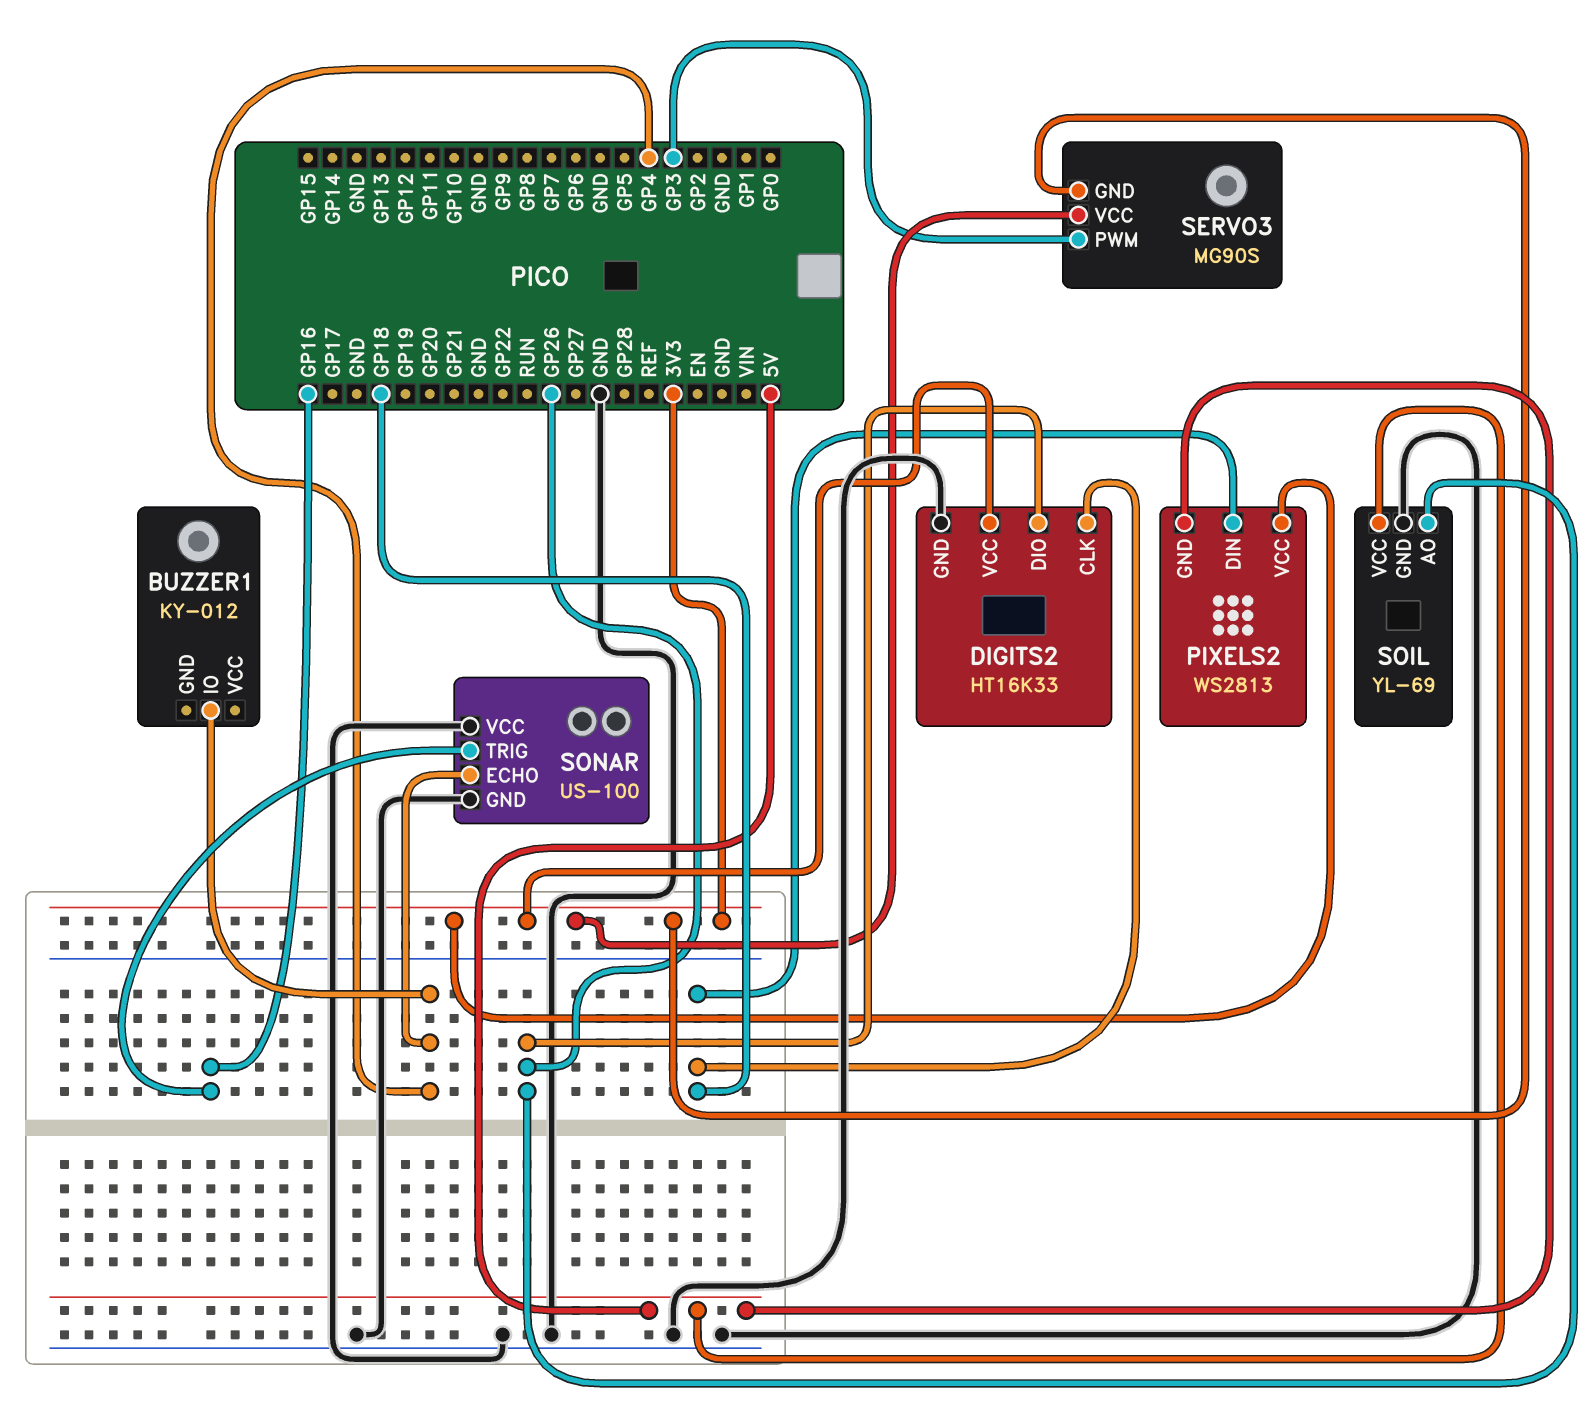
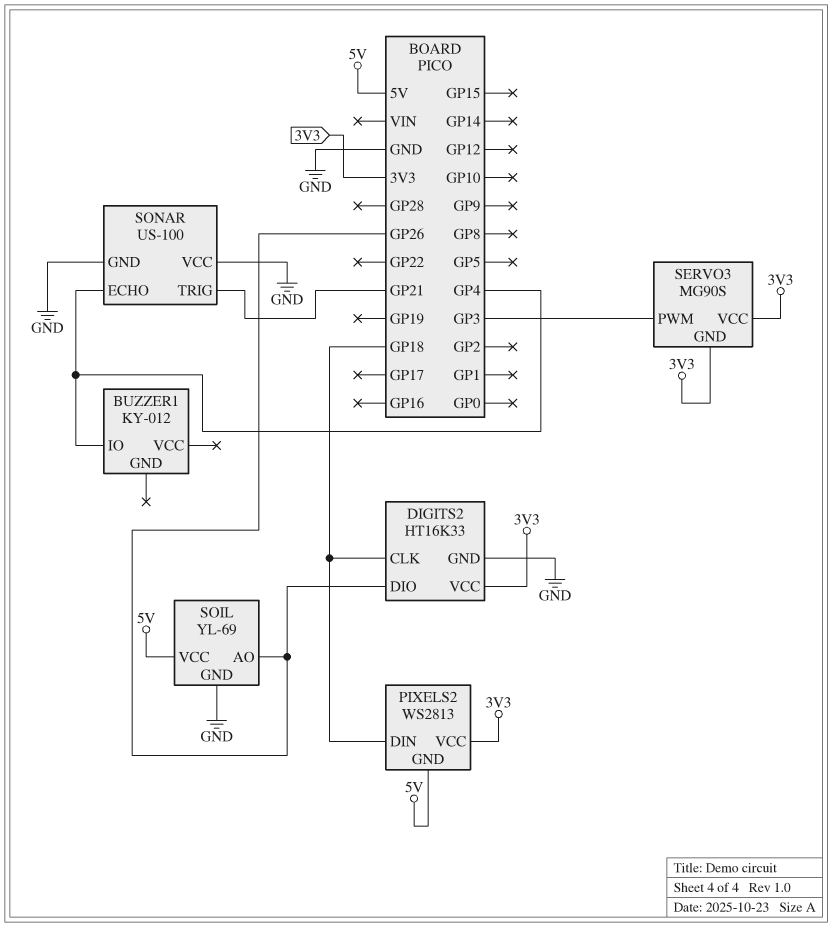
SONAR pin TRIG: GP16 -> GP21

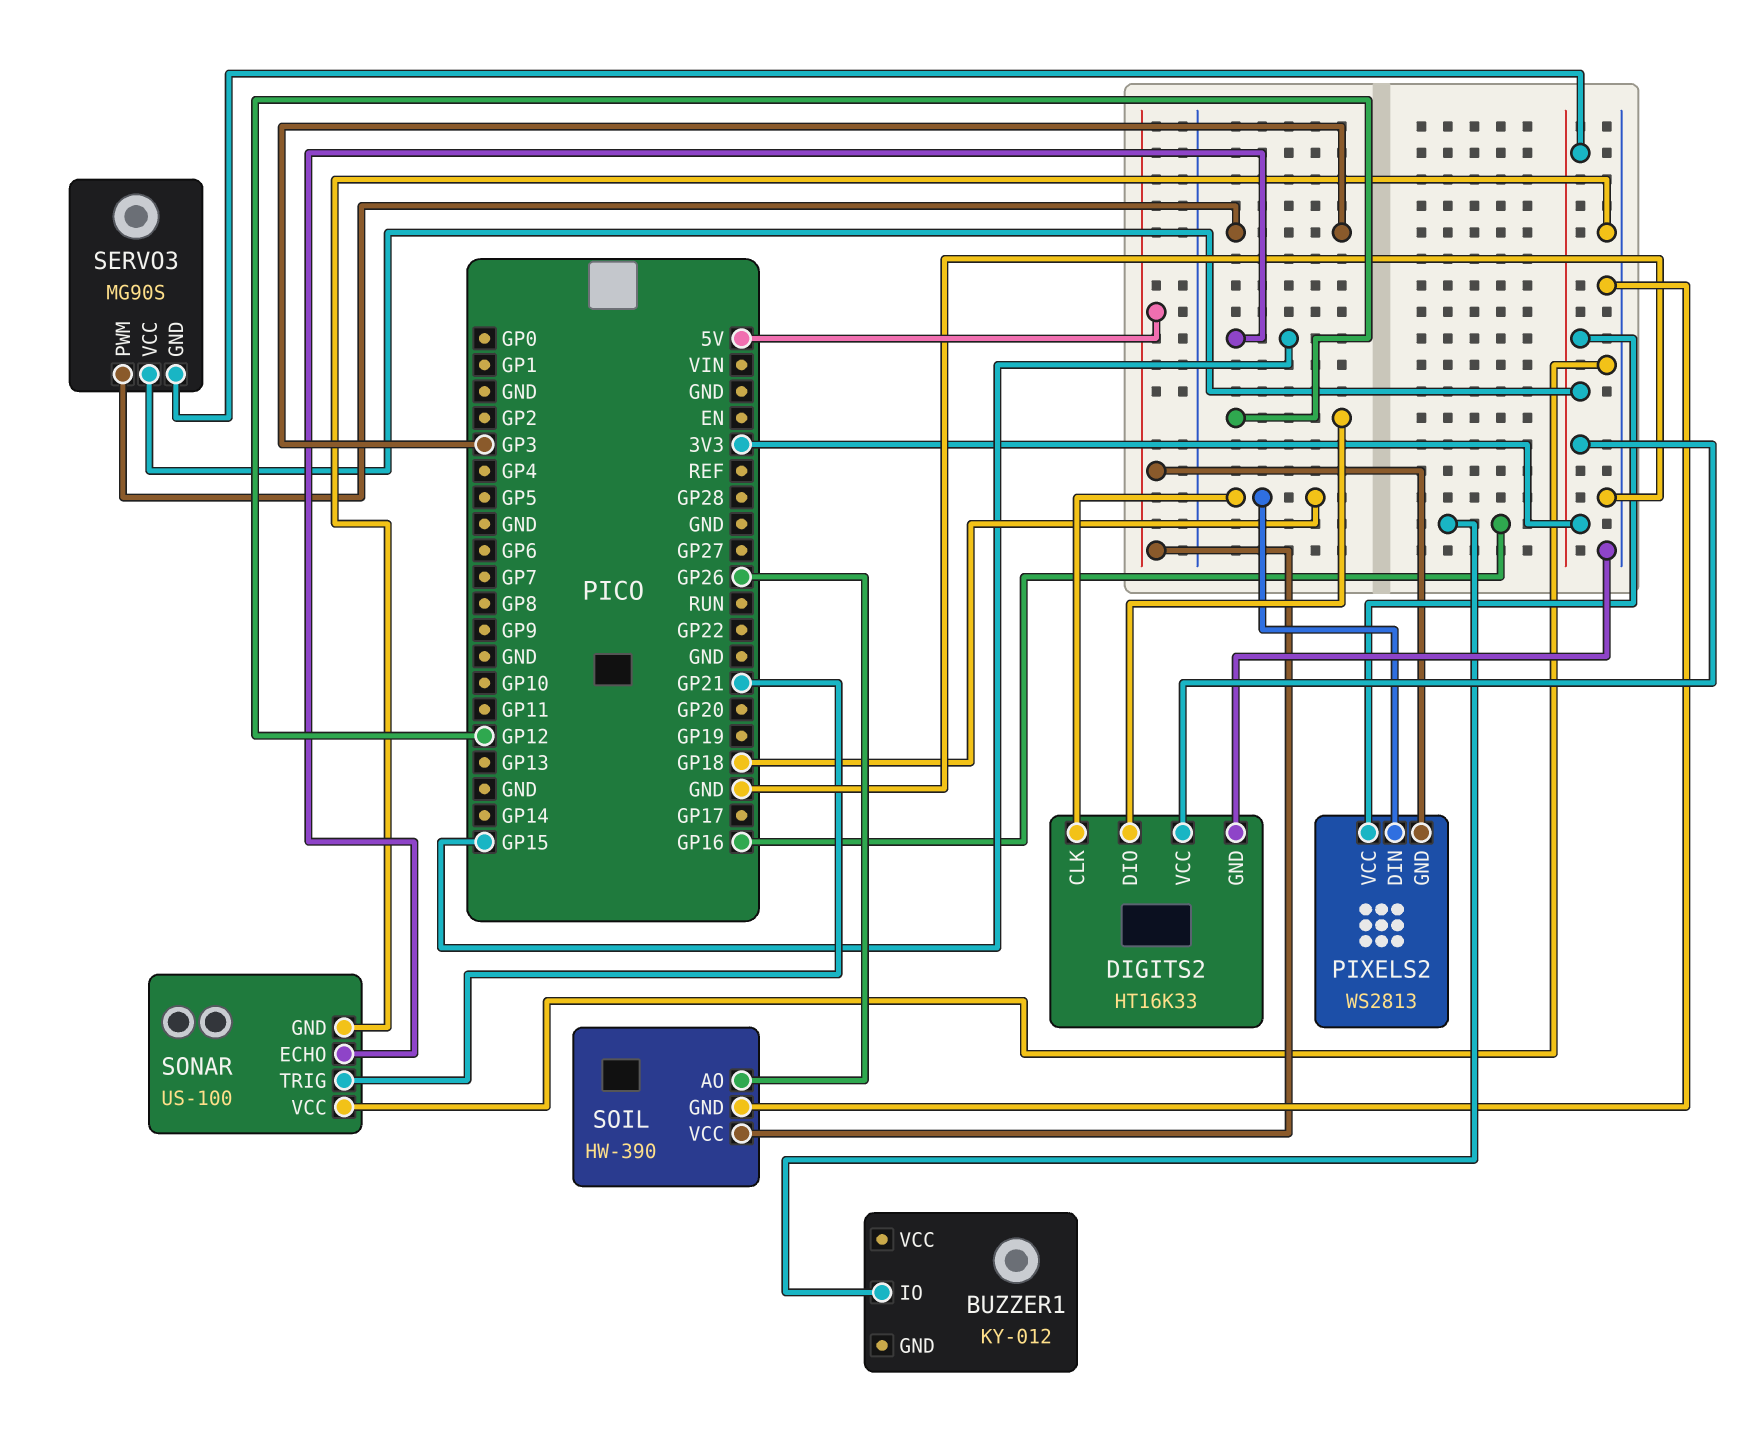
BUZZER1 pin IO: GP4 -> GP16
DIGITS2 pin DIO: GP26 -> GP12
SOIL: YL-69 -> HW-390
SONAR pin ECHO: GP4 -> GP15

